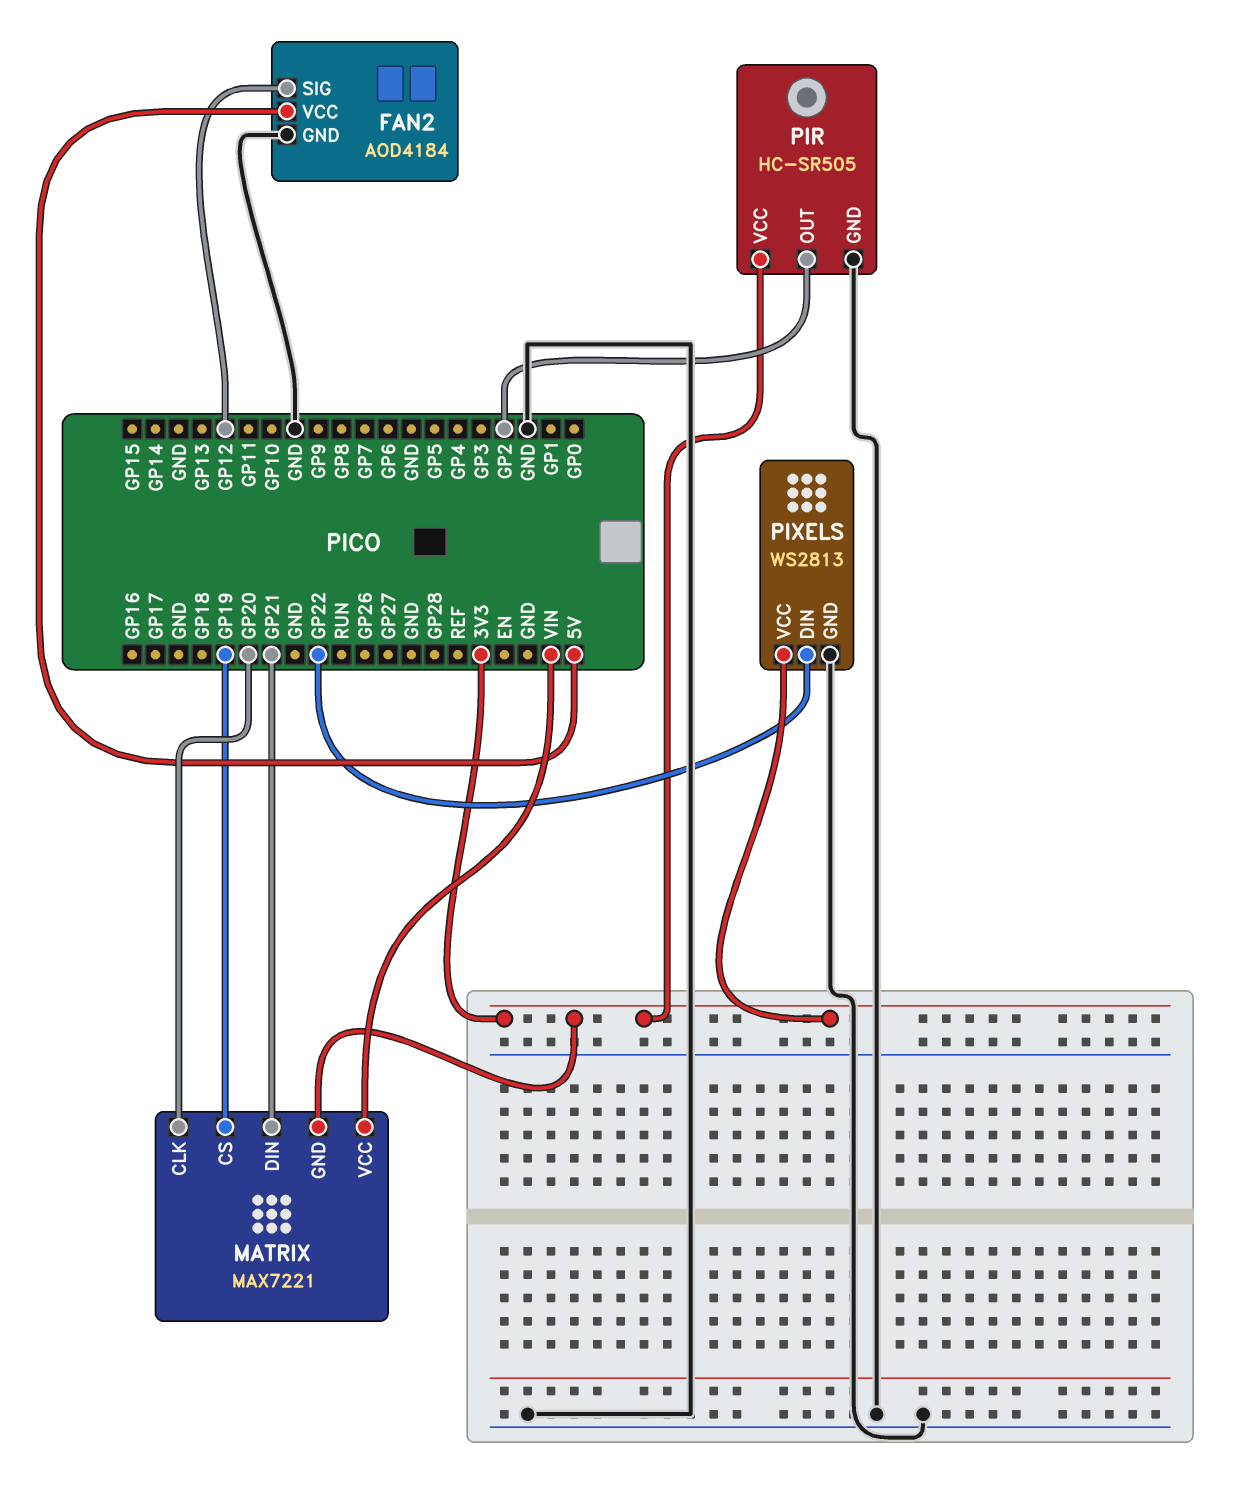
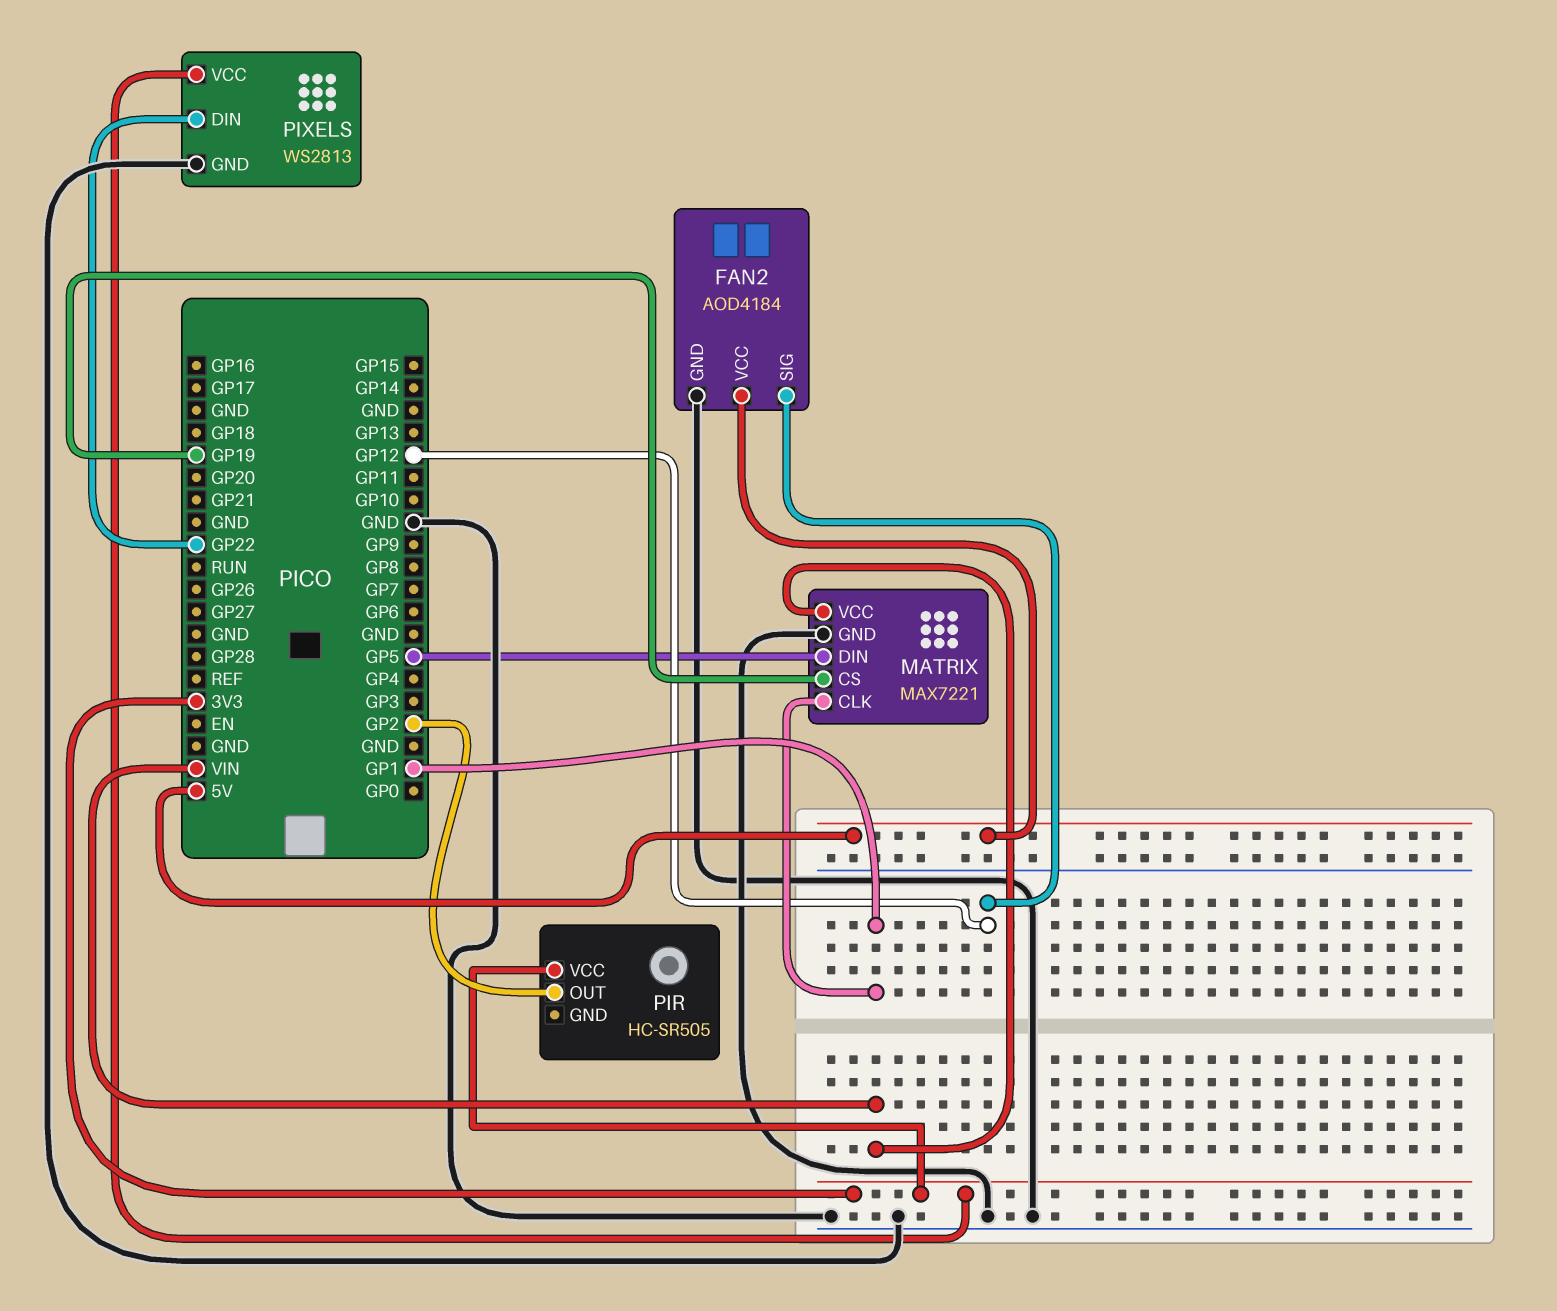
MATRIX pin CLK: GP20 -> GP1
MATRIX pin DIN: GP21 -> GP5
MATRIX pin GND: 3V3 -> GND
PIR pin GND: GND -> none

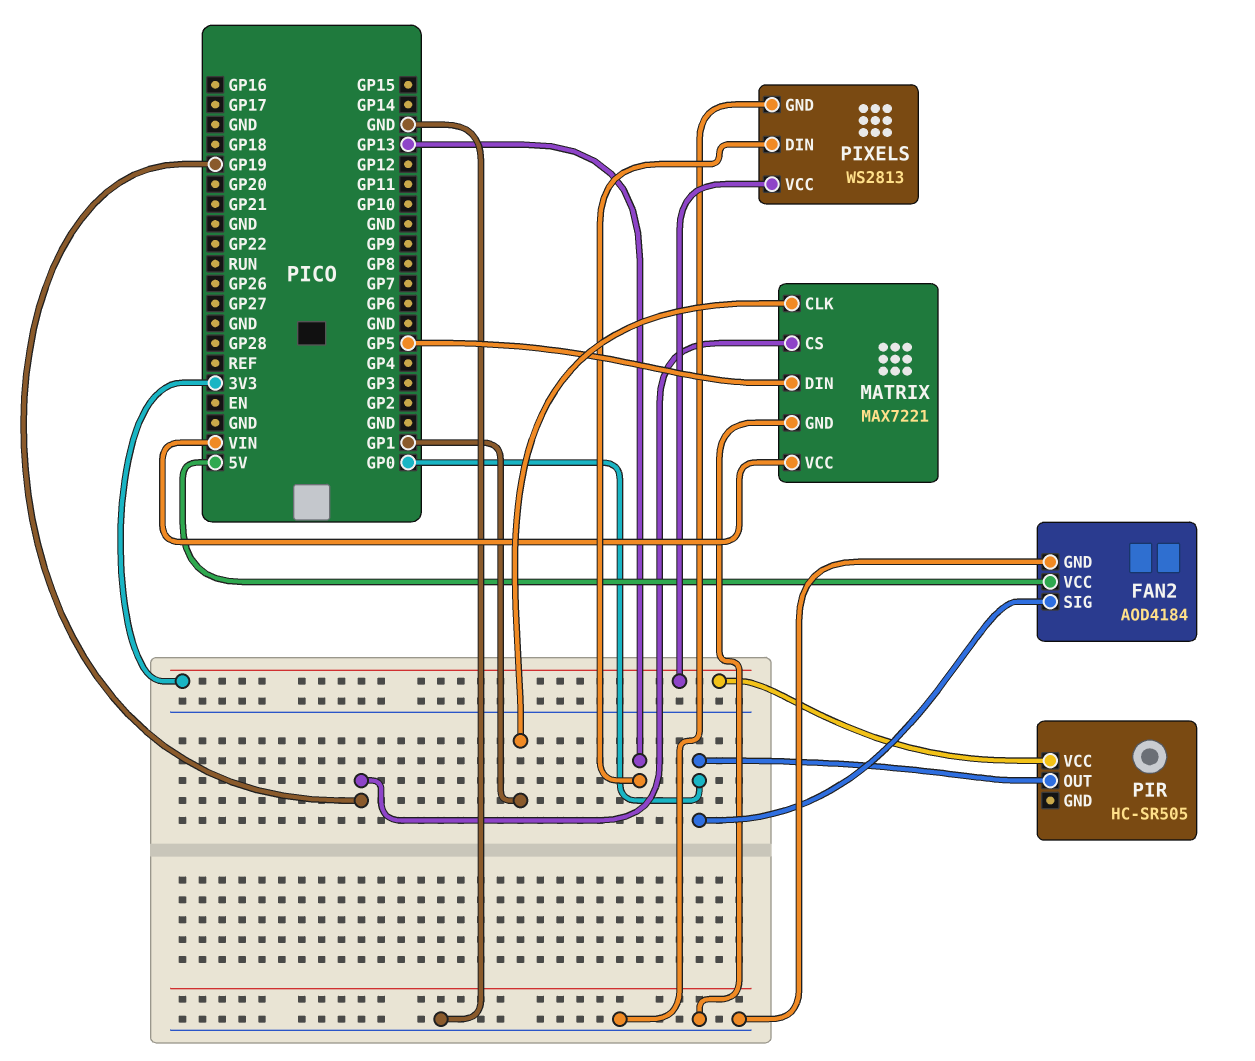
FAN2 pin SIG: GP12 -> GP0
PIR pin OUT: GP2 -> GP0
PIXELS pin DIN: GP22 -> GP13

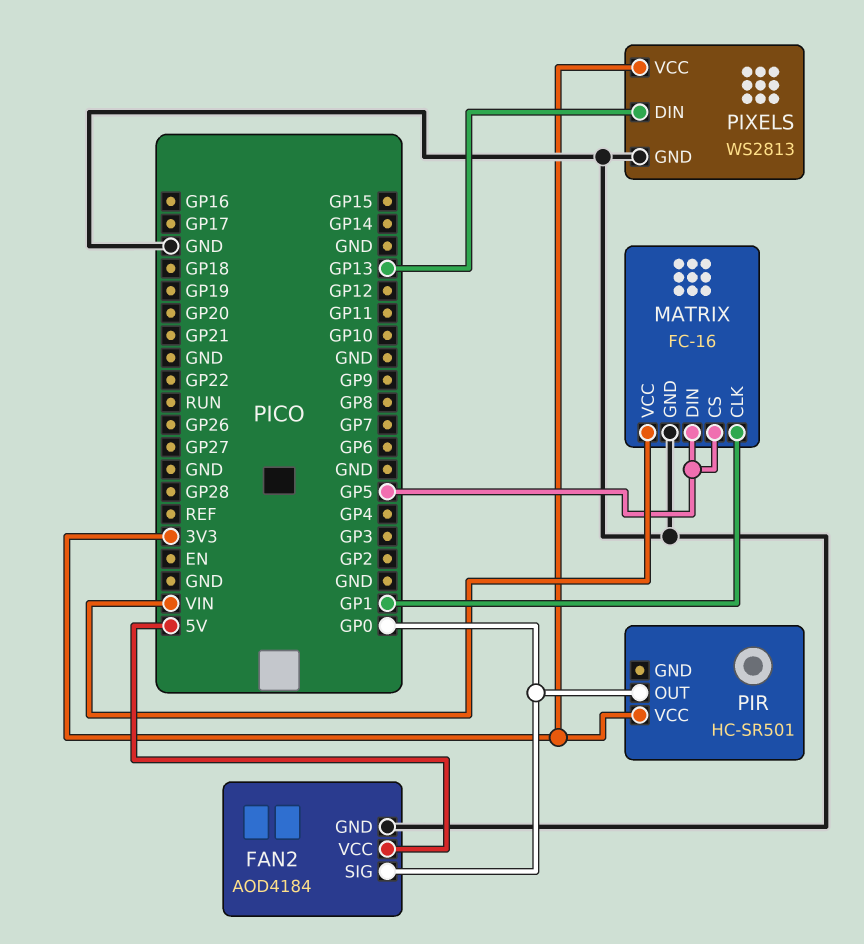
MATRIX: MAX7221 -> FC-16
MATRIX pin CS: GP19 -> GP5
PIR: HC-SR505 -> HC-SR501

